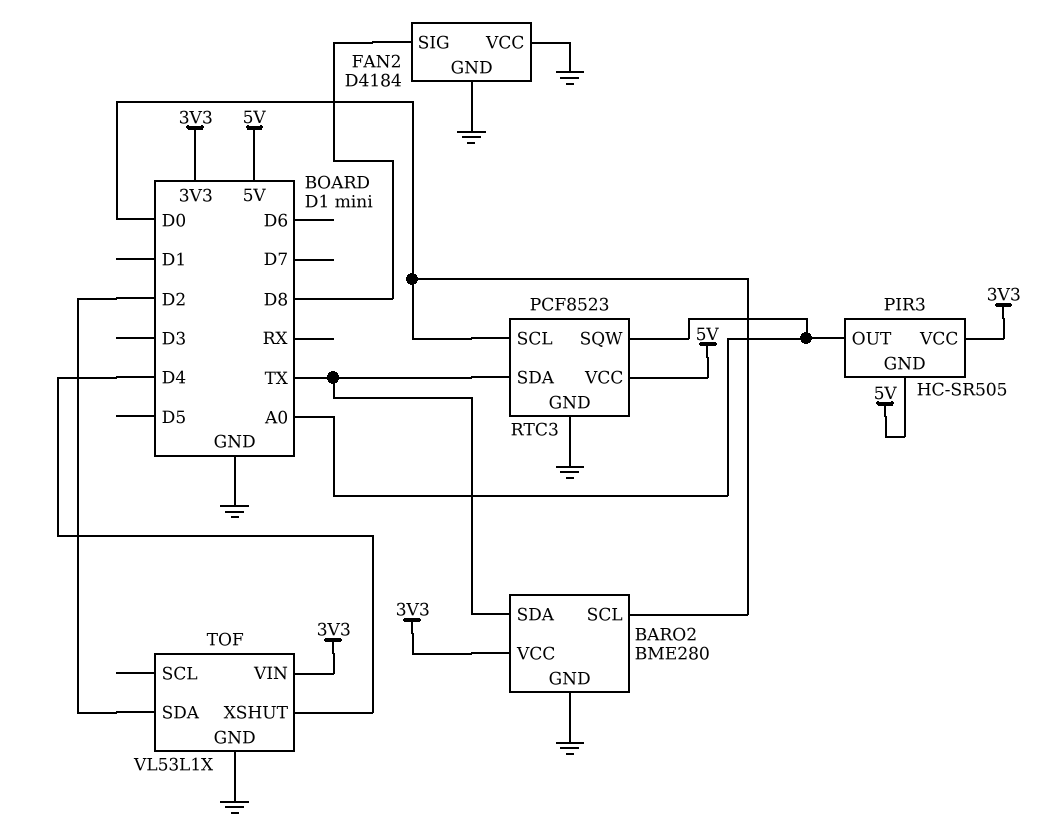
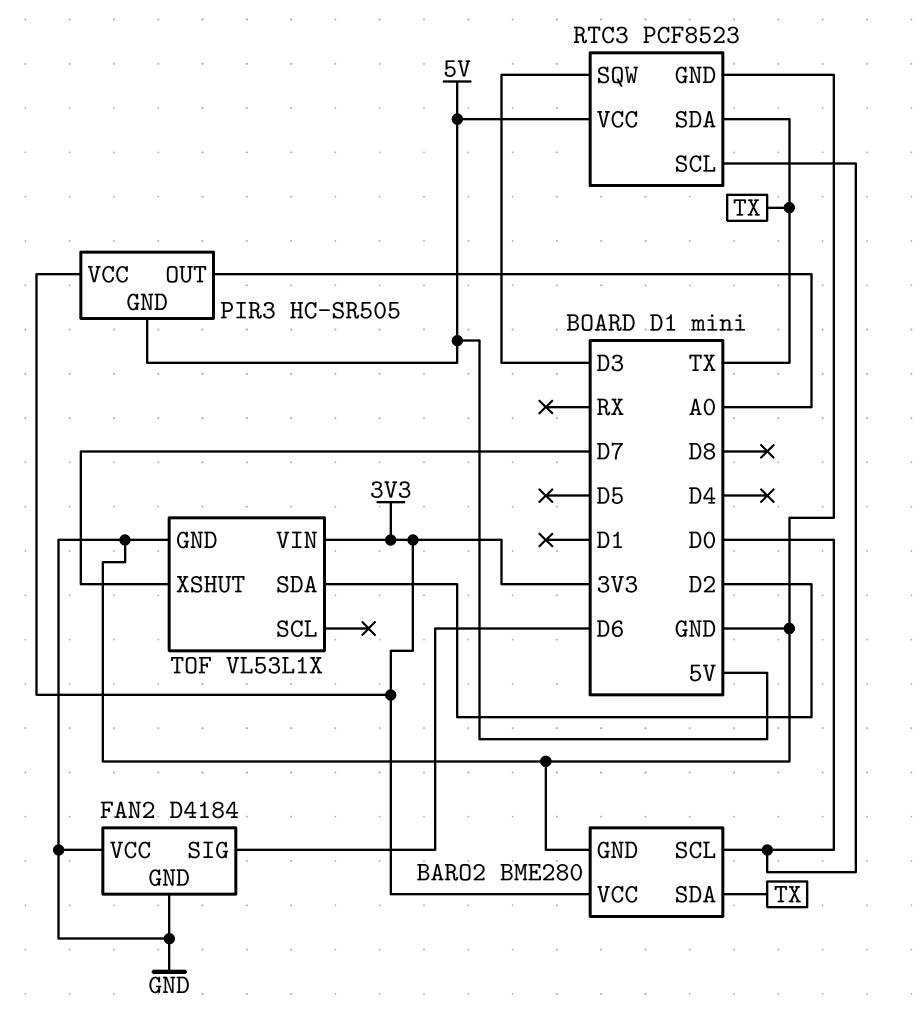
FAN2 pin SIG: D8 -> D6
RTC3 pin SQW: A0 -> D3
TOF pin XSHUT: D4 -> D7

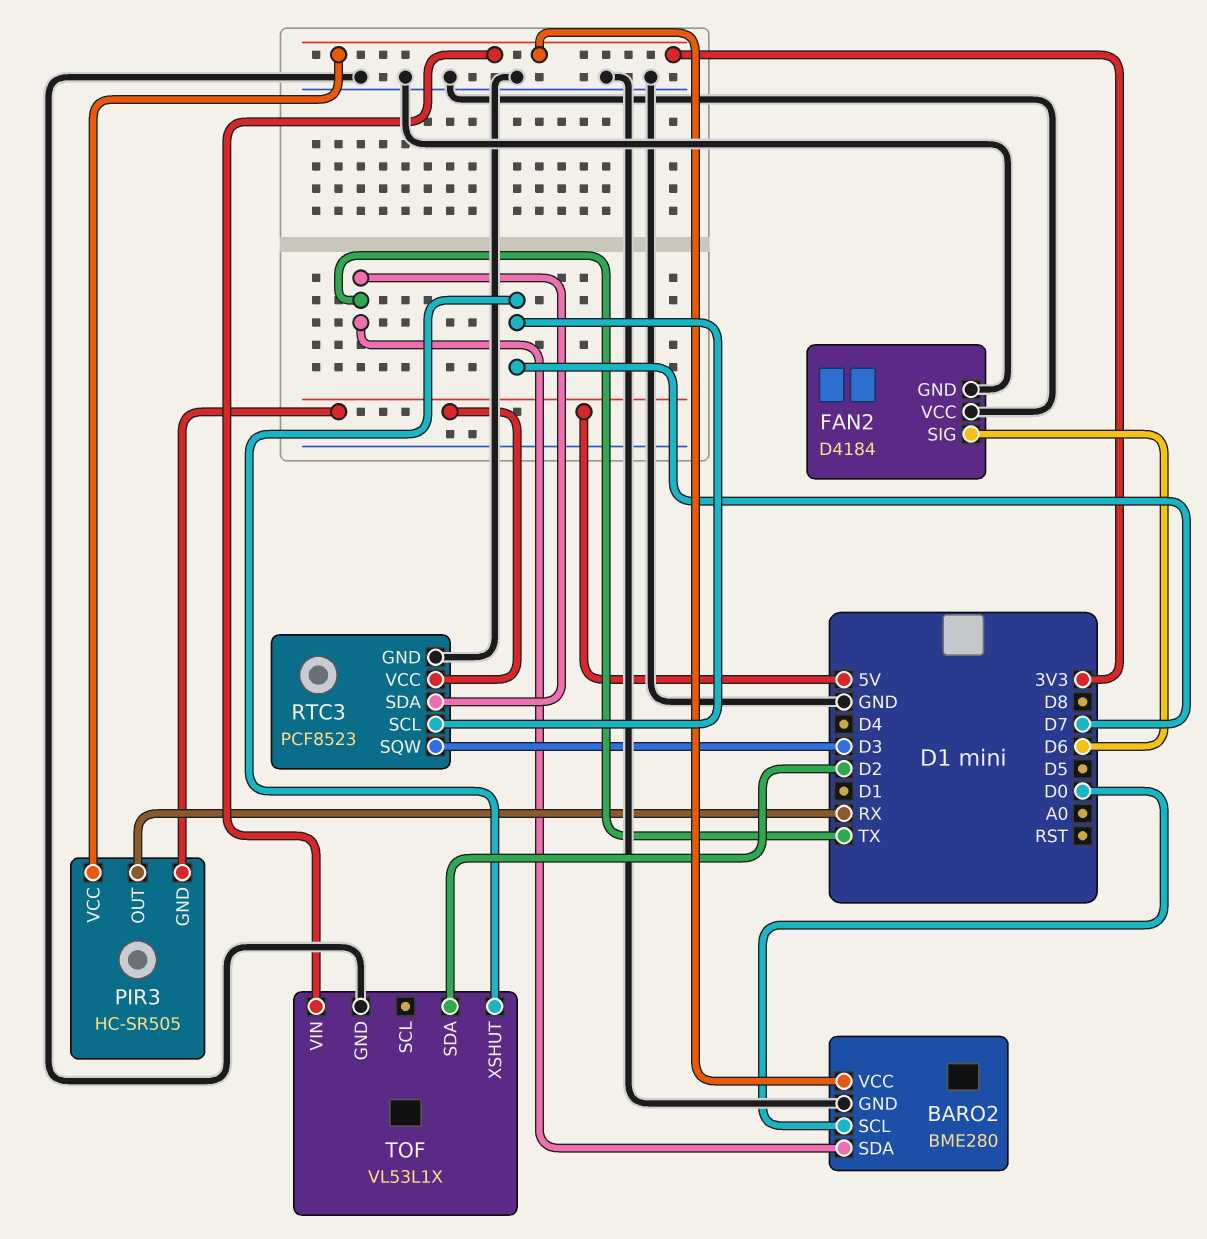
PIR3 pin OUT: A0 -> RX
RTC3 pin SCL: D0 -> D7

